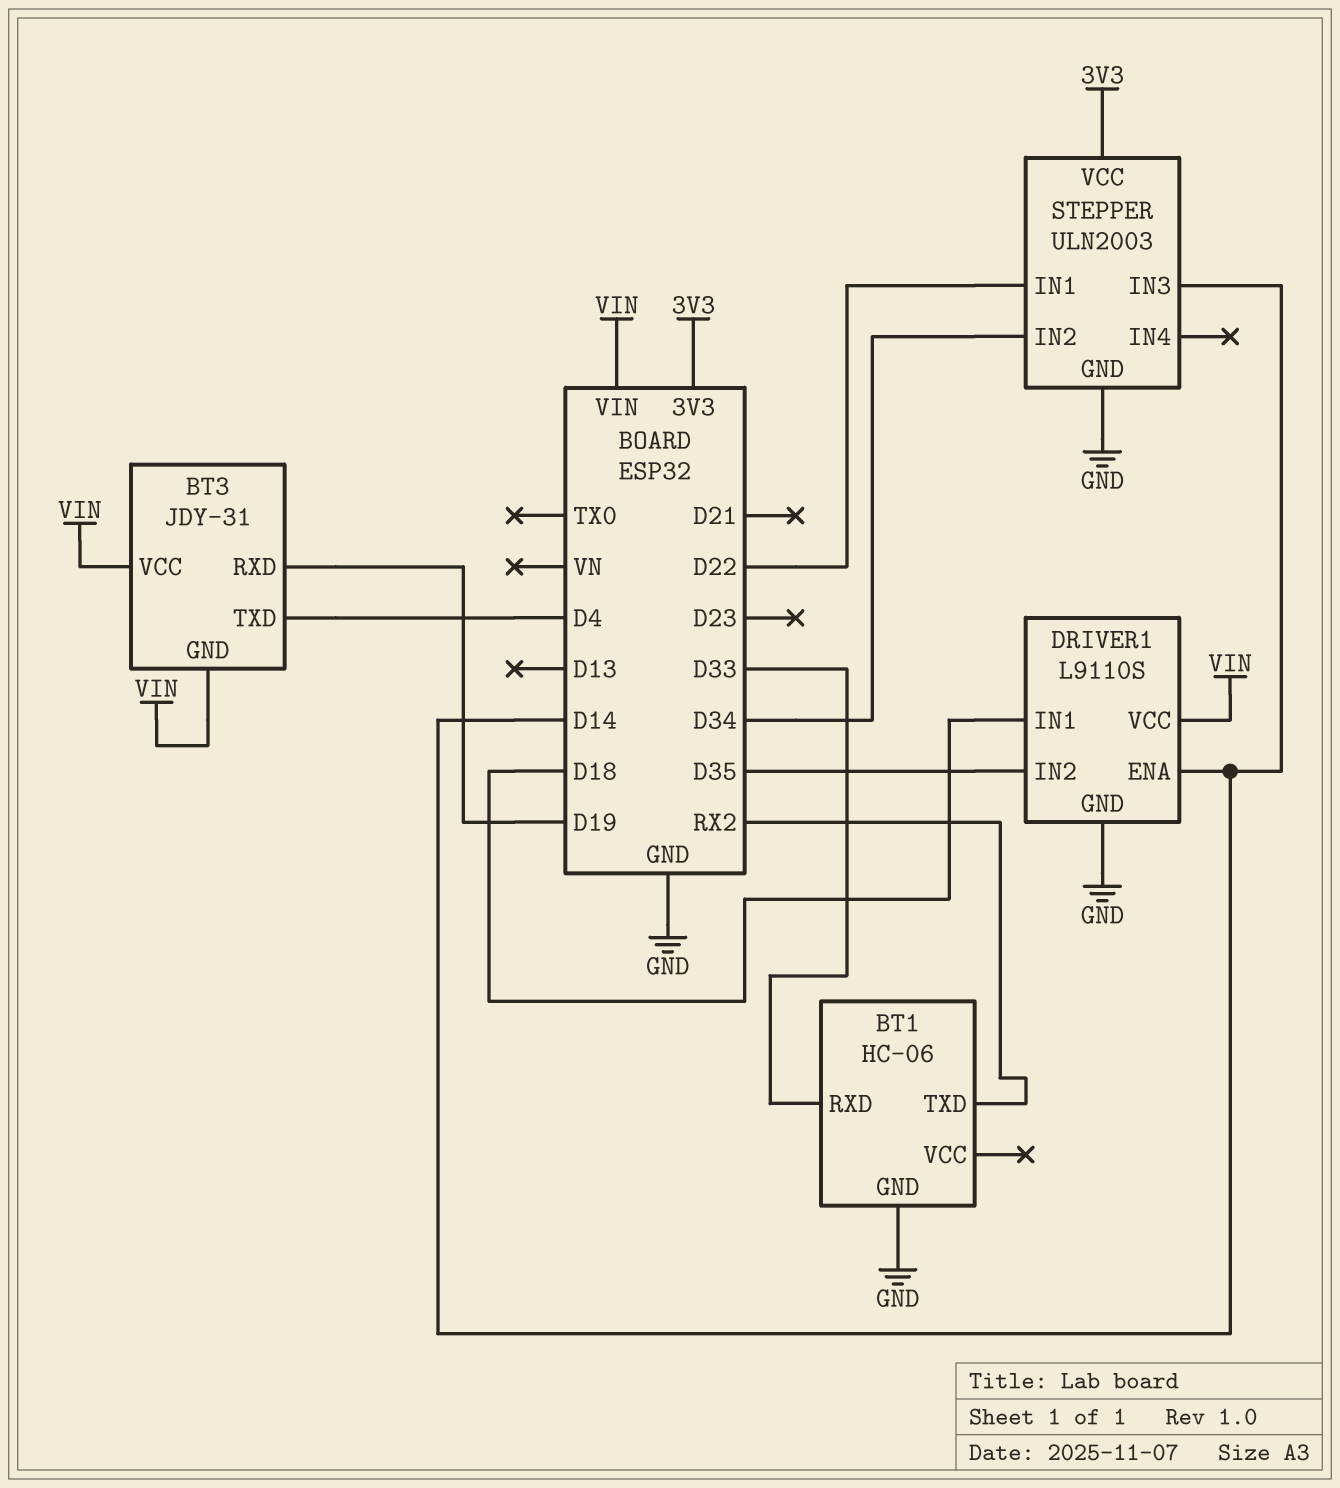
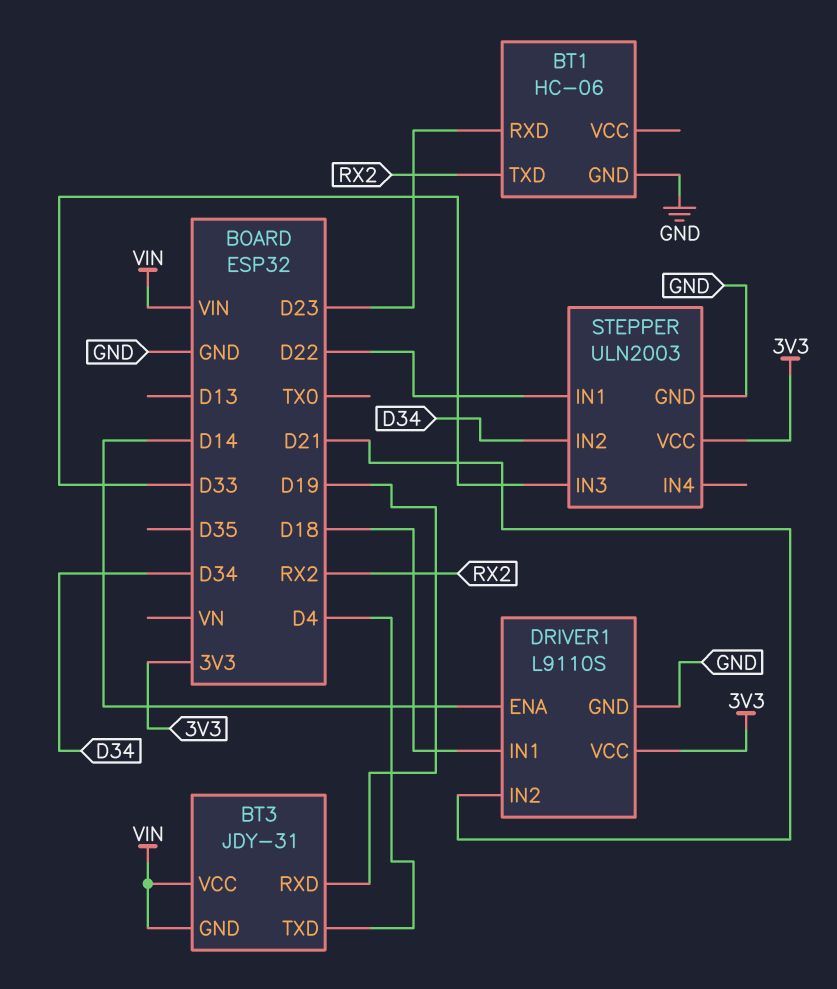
BT1 pin RXD: D33 -> D23
DRIVER1 pin IN2: D35 -> D21
DRIVER1 pin VCC: VIN -> 3V3
STEPPER pin IN3: D14 -> D33

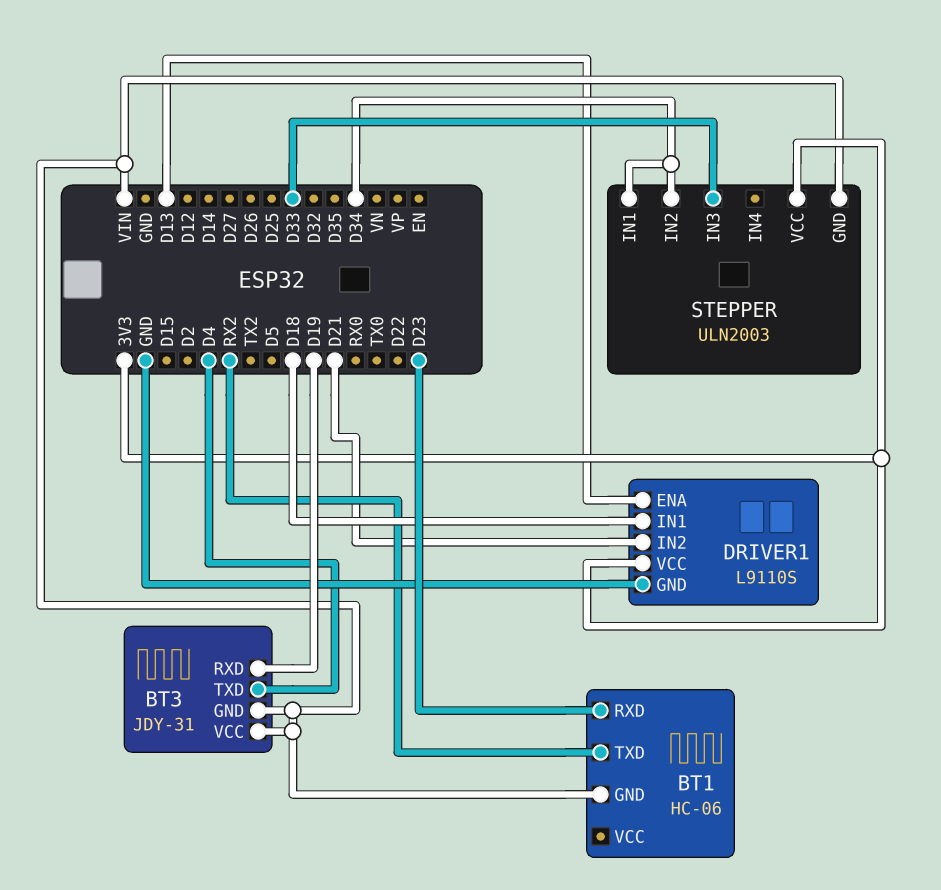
BT1 pin GND: GND -> VIN
DRIVER1 pin ENA: D14 -> D13
STEPPER pin GND: GND -> VIN
STEPPER pin IN1: D22 -> D34

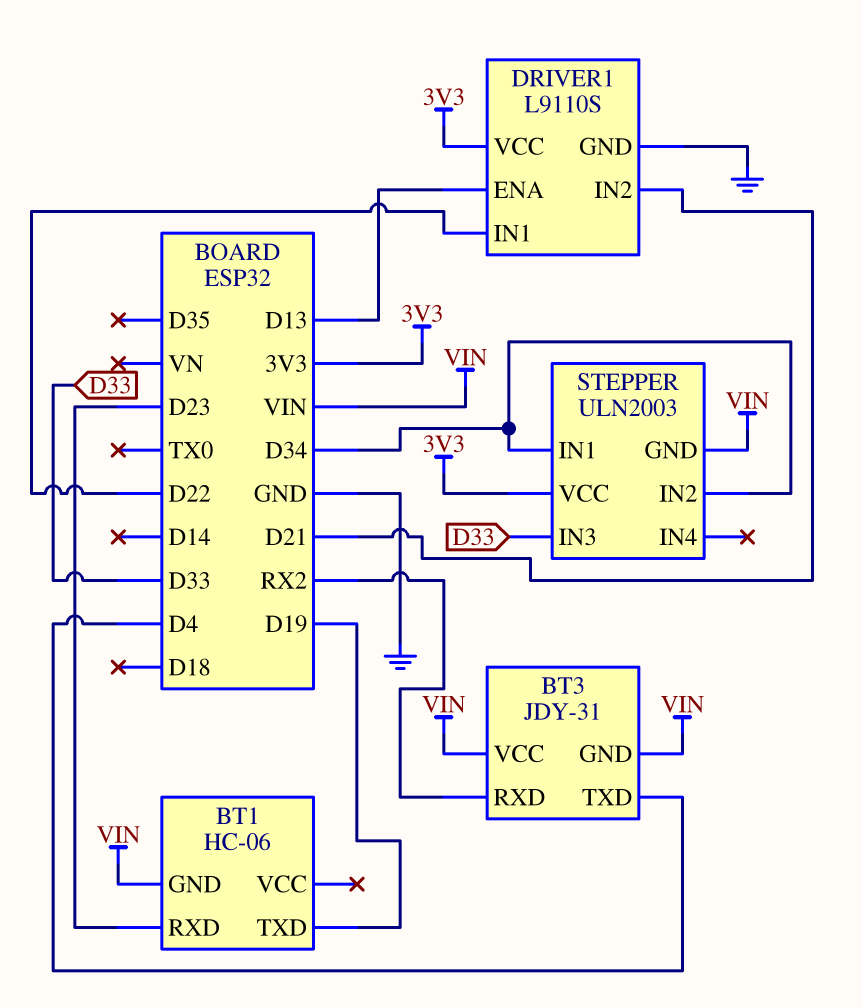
BT1 pin TXD: RX2 -> D19
BT3 pin RXD: D19 -> RX2
DRIVER1 pin IN1: D18 -> D22

